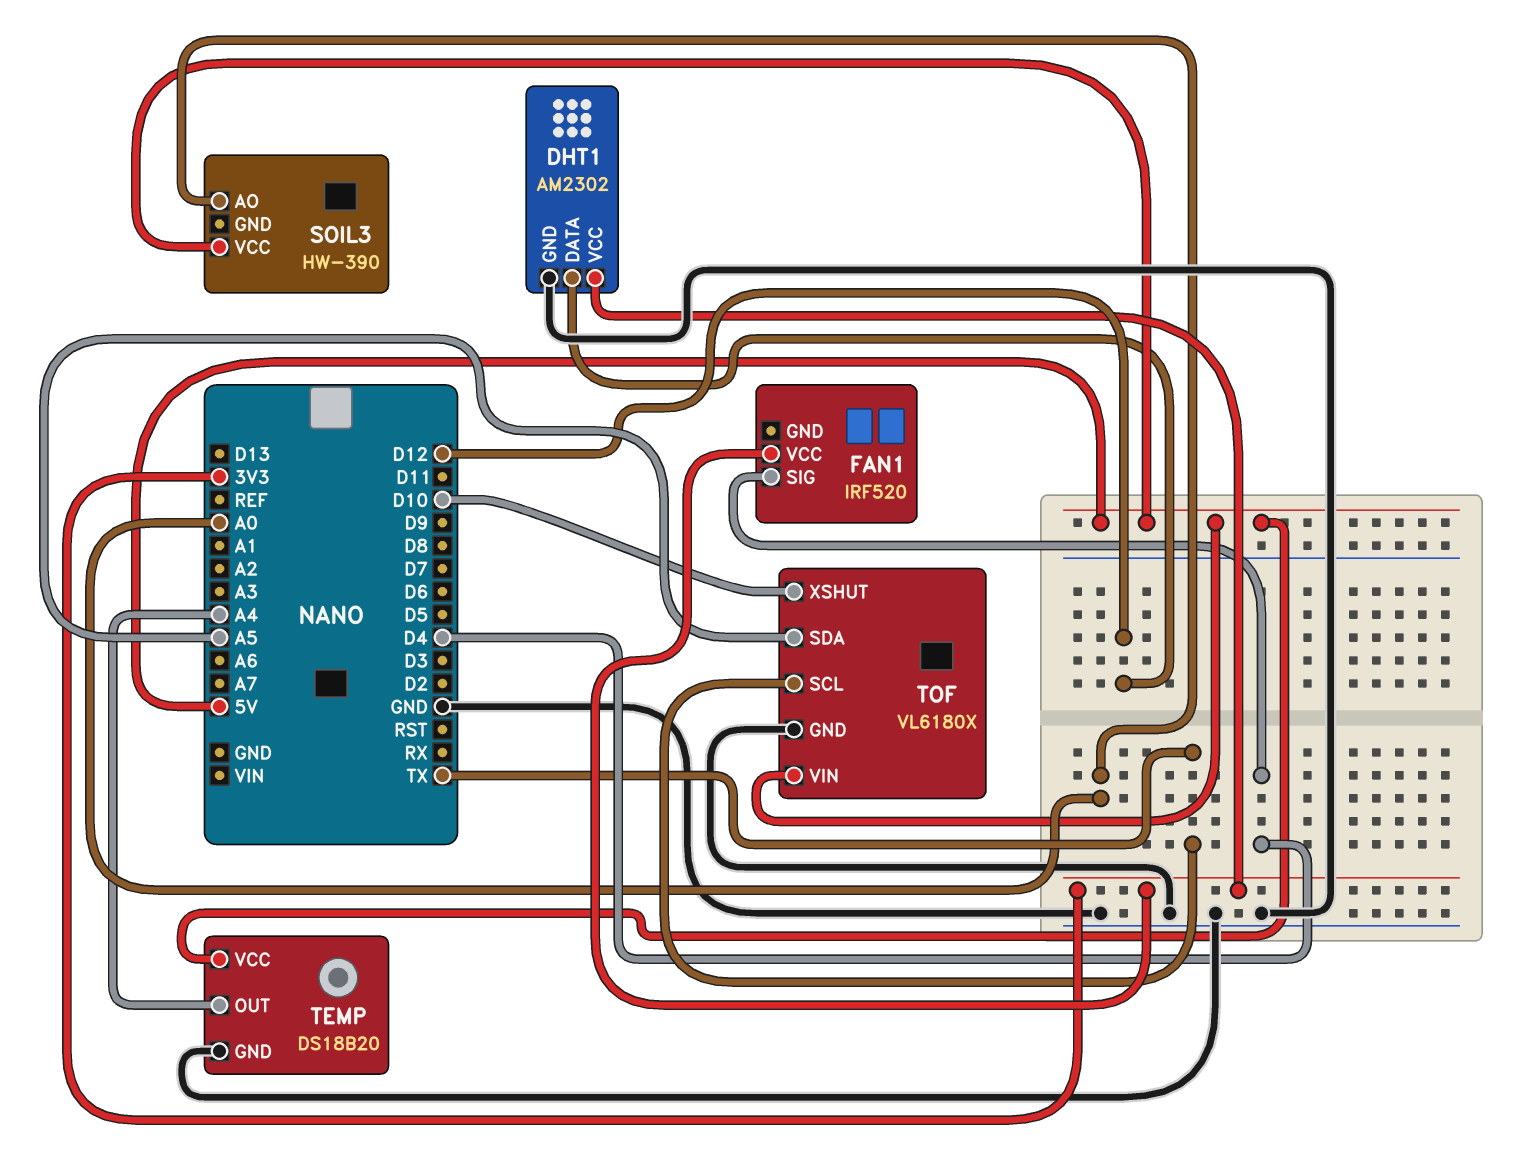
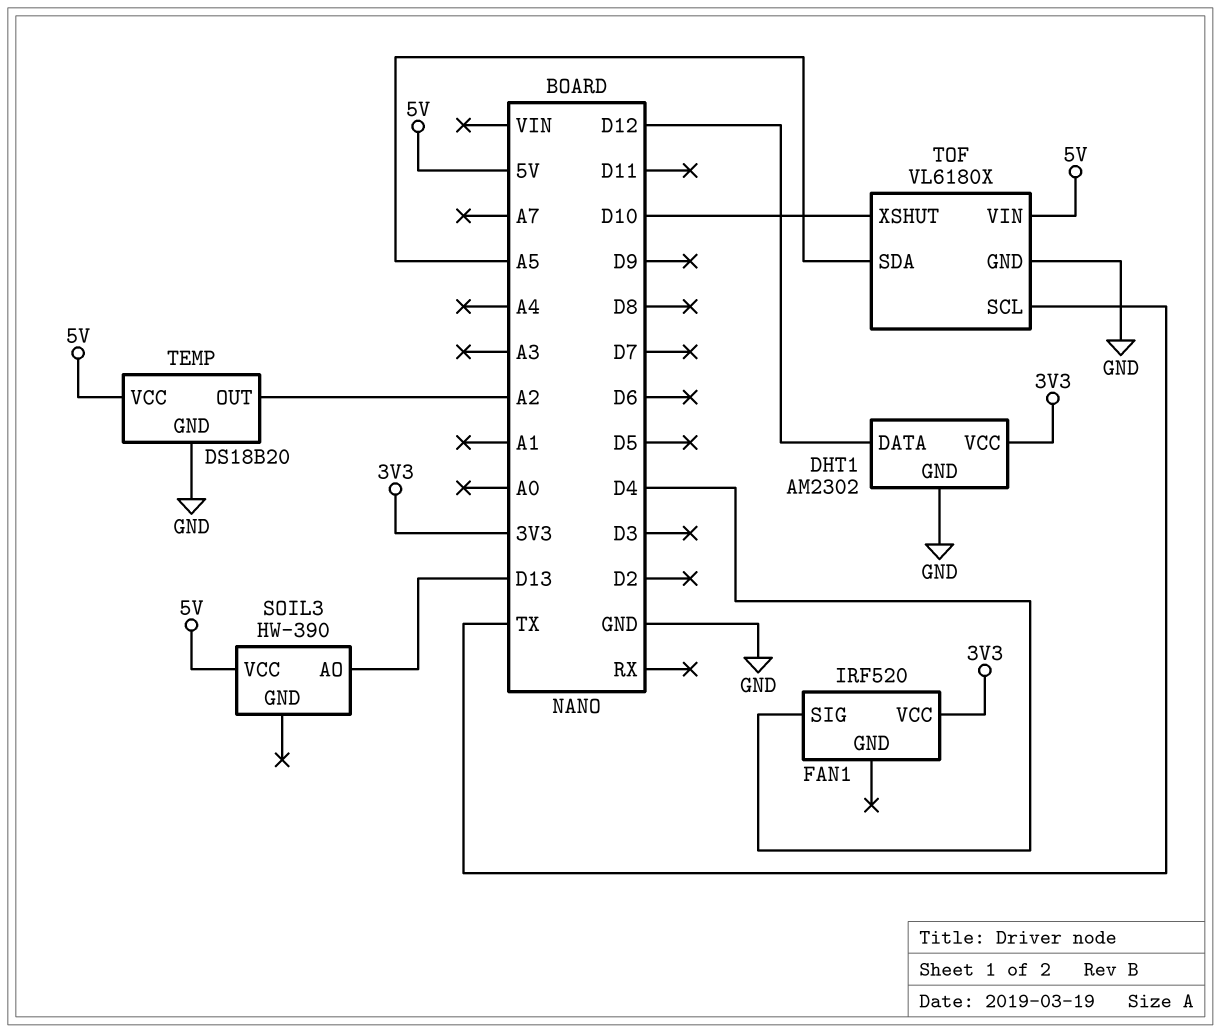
SOIL3 pin AO: A0 -> D13
TEMP pin OUT: A4 -> A2

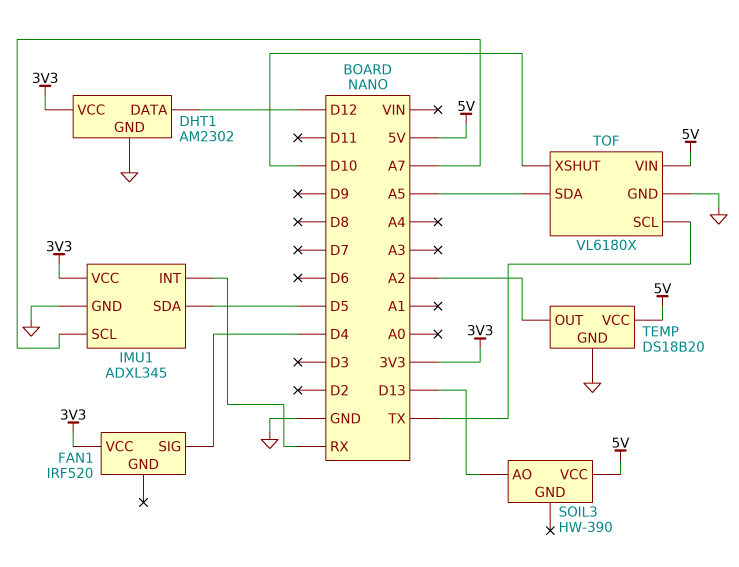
IMU1: none -> ADXL345
IMU1 pin GND: none -> GND
IMU1 pin INT: none -> RX
IMU1 pin SCL: none -> A7
IMU1 pin SDA: none -> D5
IMU1 pin VCC: none -> 3V3

